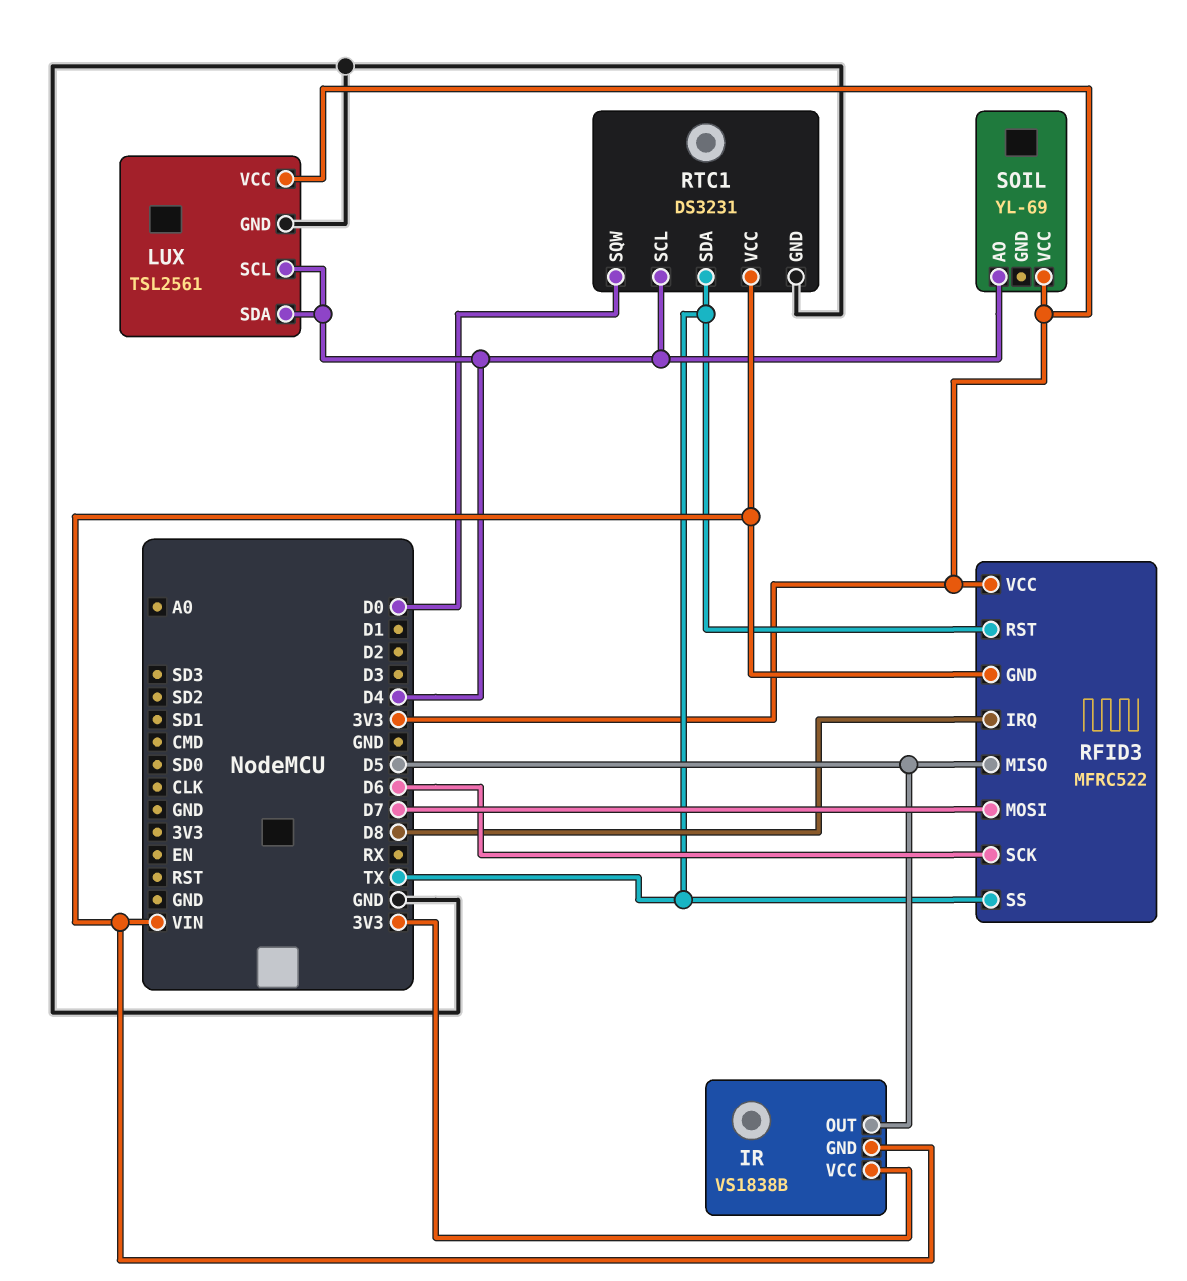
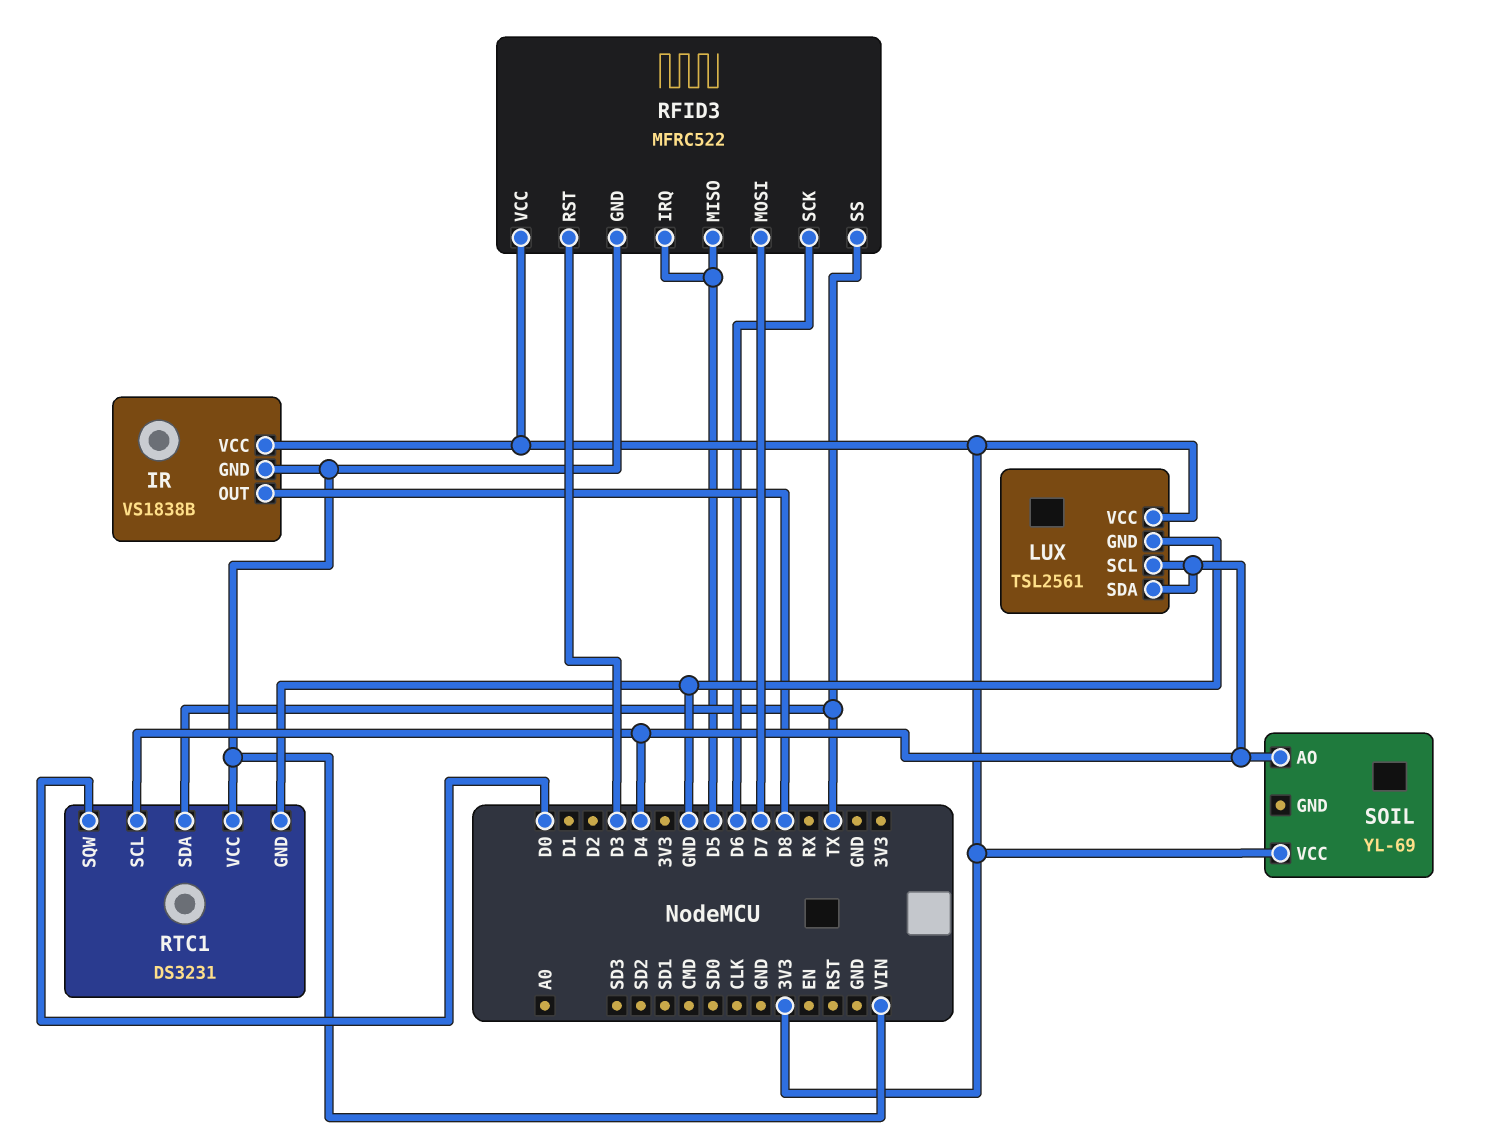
IR pin OUT: D5 -> D8
RFID3 pin IRQ: D8 -> D5
RFID3 pin RST: TX -> D3

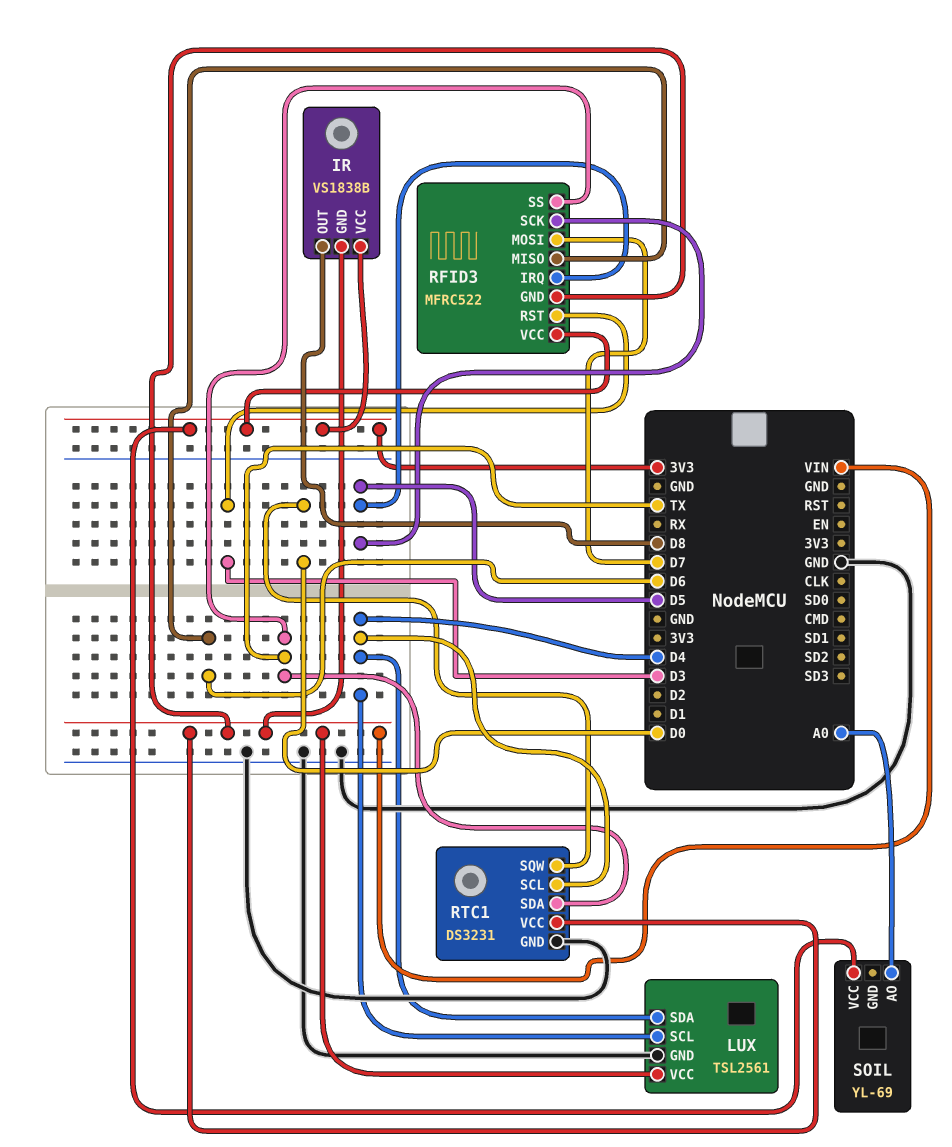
LUX pin VCC: 3V3 -> VIN
RFID3 pin MISO: D5 -> D6
RFID3 pin SCK: D6 -> D5
SOIL pin AO: D4 -> A0

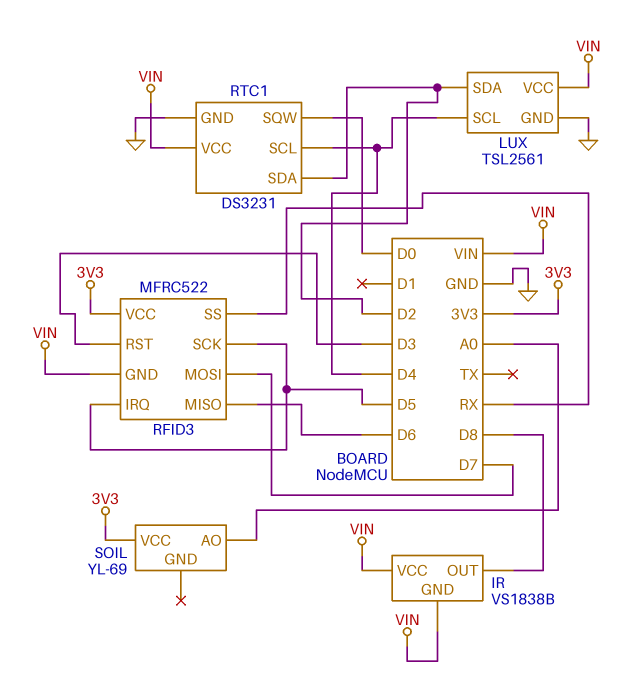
IR pin VCC: 3V3 -> VIN
LUX pin SDA: D4 -> D2
RFID3 pin SS: TX -> RX
RTC1 pin SDA: TX -> D2

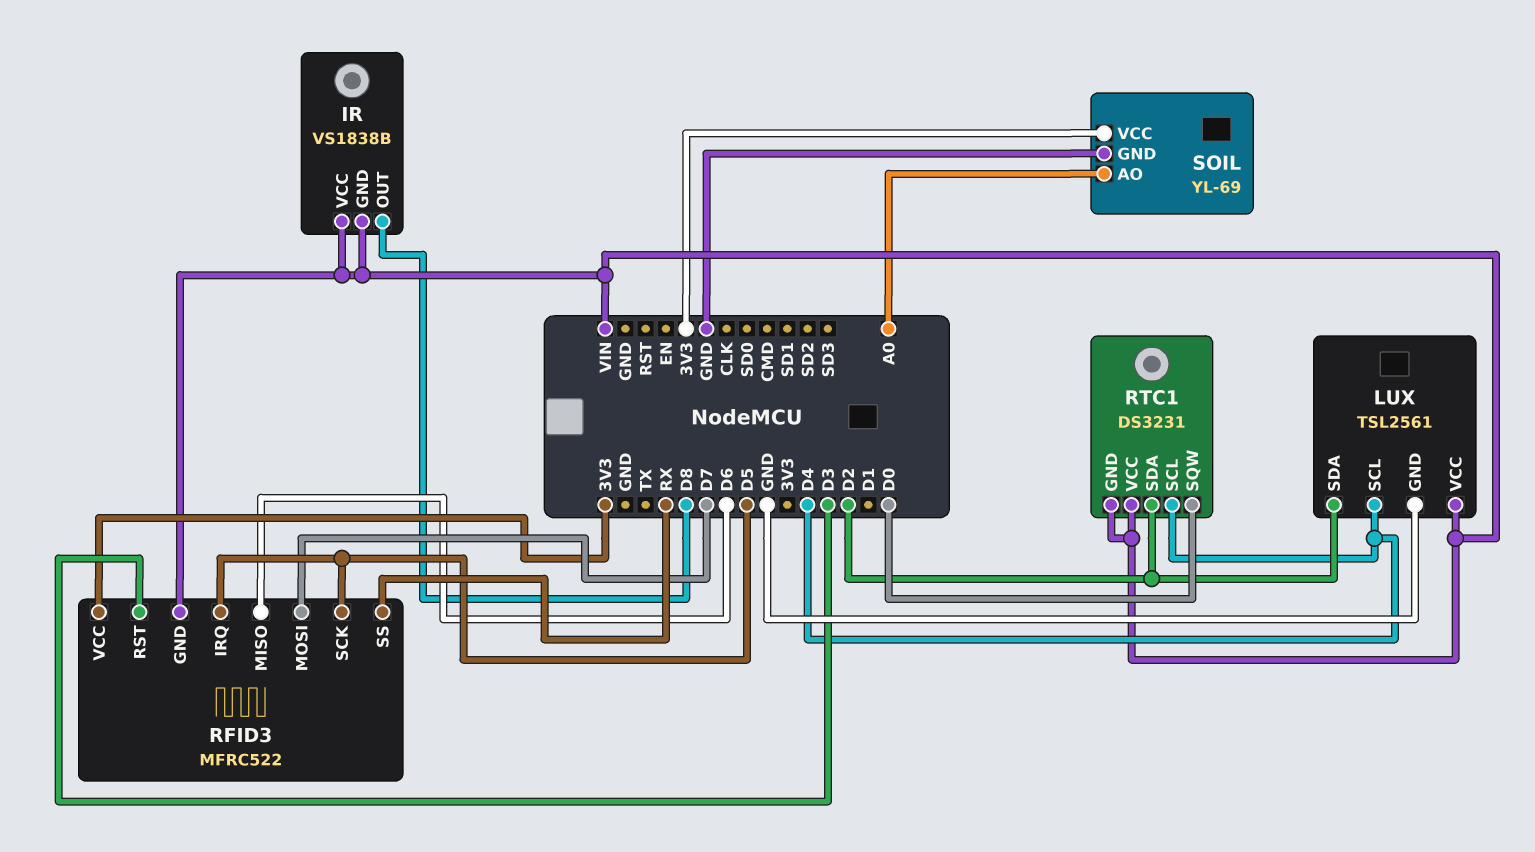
RTC1 pin GND: GND -> VIN
SOIL pin GND: none -> GND

